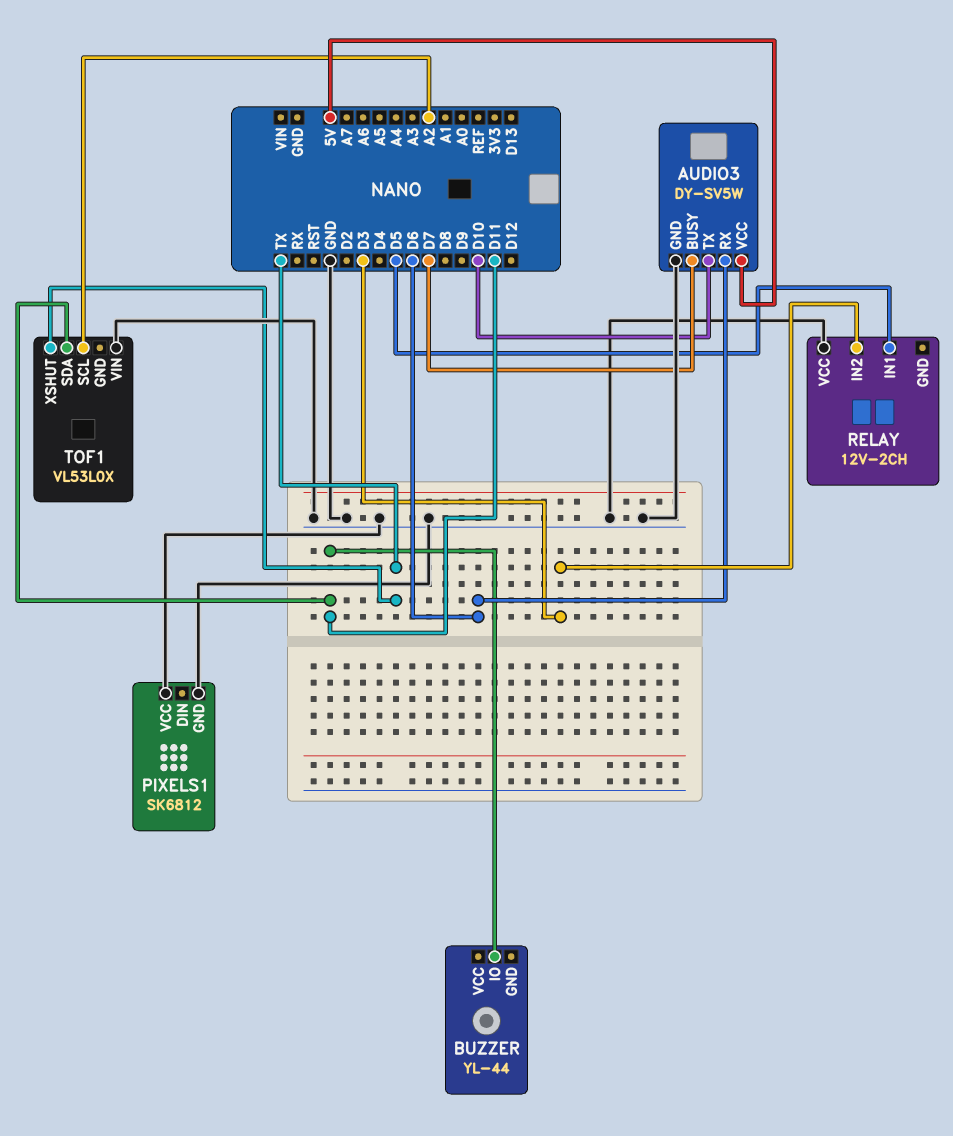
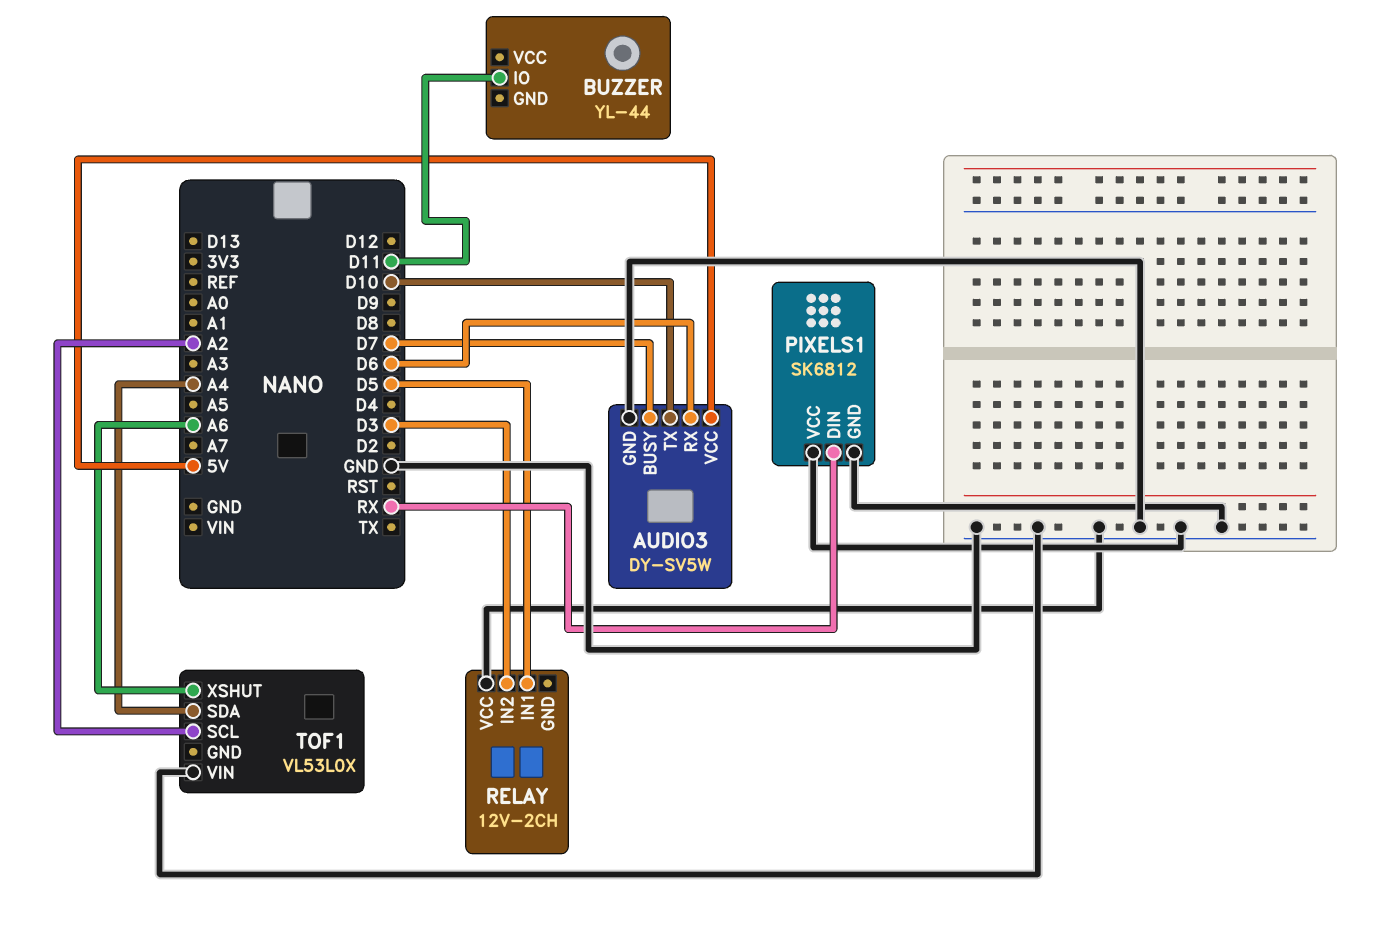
PIXELS1 pin DIN: none -> RX
TOF1 pin SDA: D11 -> A4
TOF1 pin XSHUT: TX -> A6

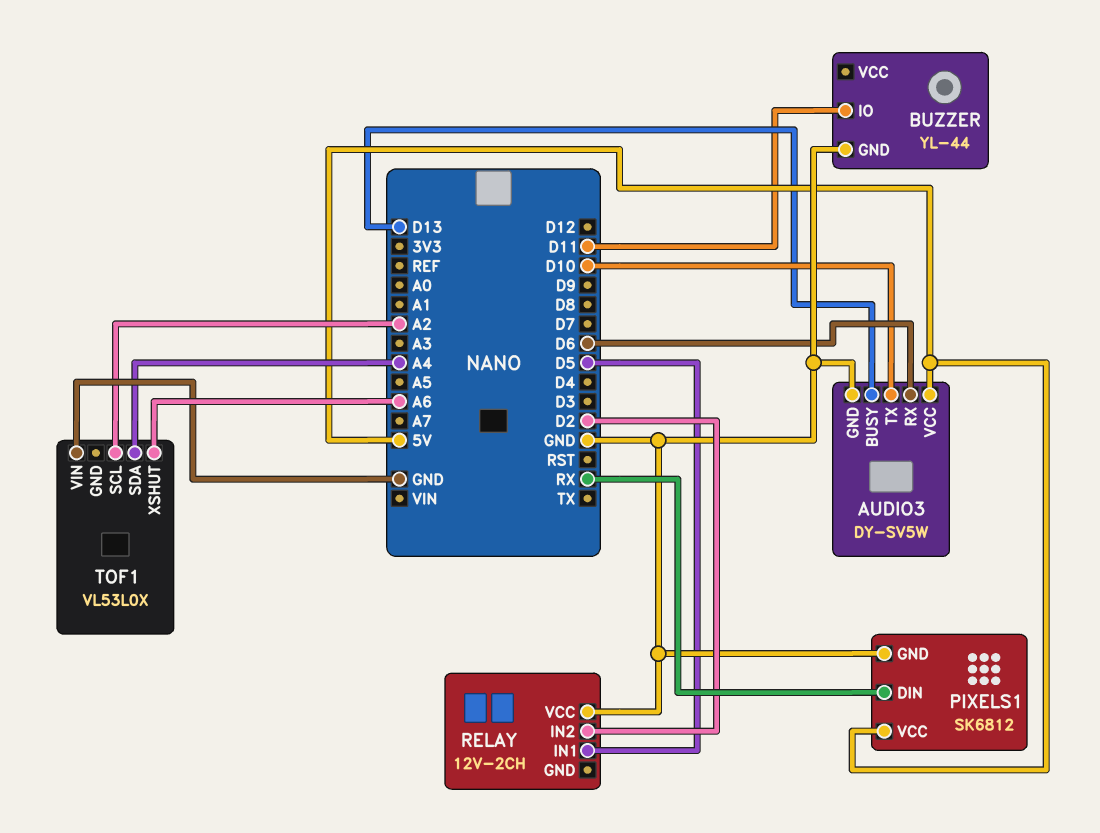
AUDIO3 pin BUSY: D7 -> D13
BUZZER pin GND: none -> GND
PIXELS1 pin VCC: GND -> 5V
RELAY pin IN2: D3 -> D2

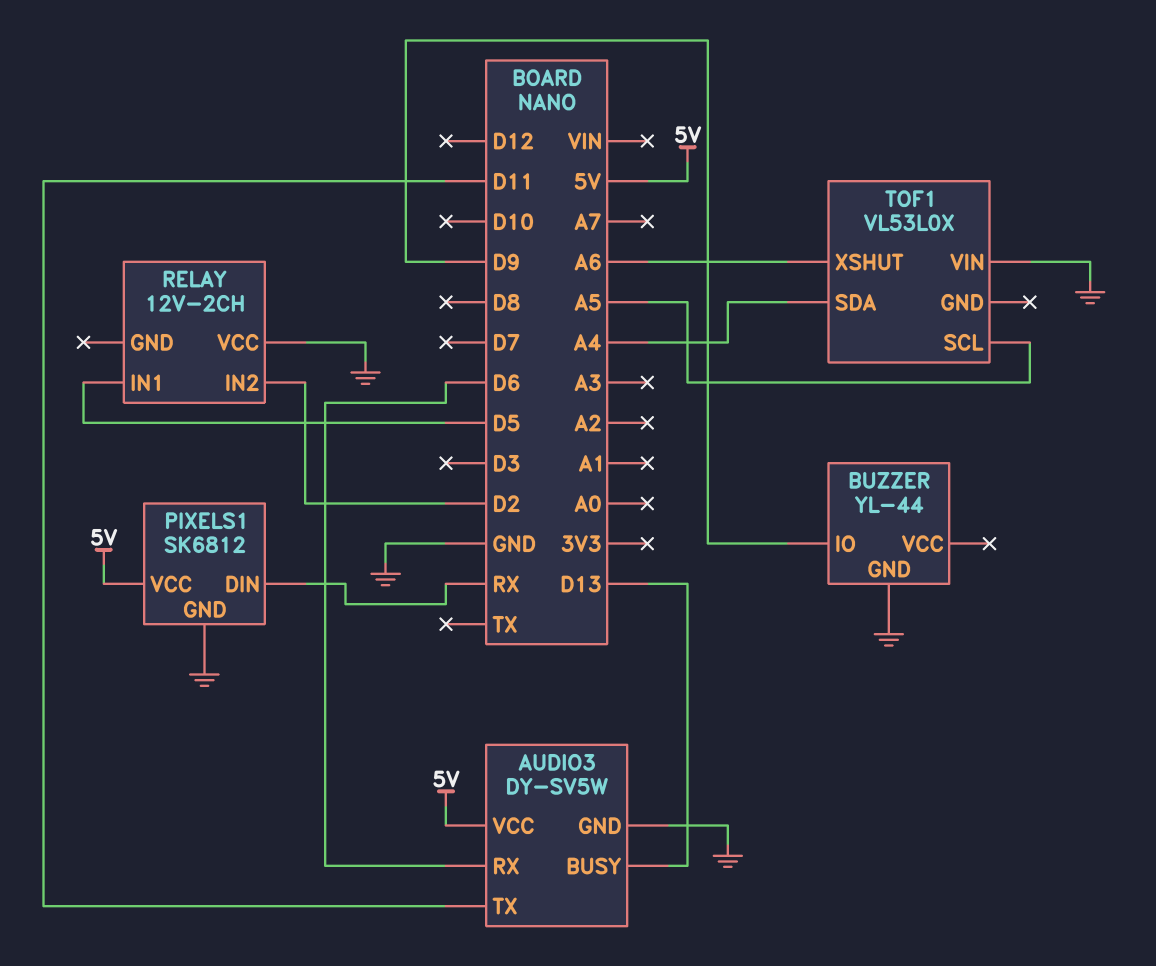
AUDIO3 pin TX: D10 -> D11
BUZZER pin IO: D11 -> D9
TOF1 pin SCL: A2 -> A5

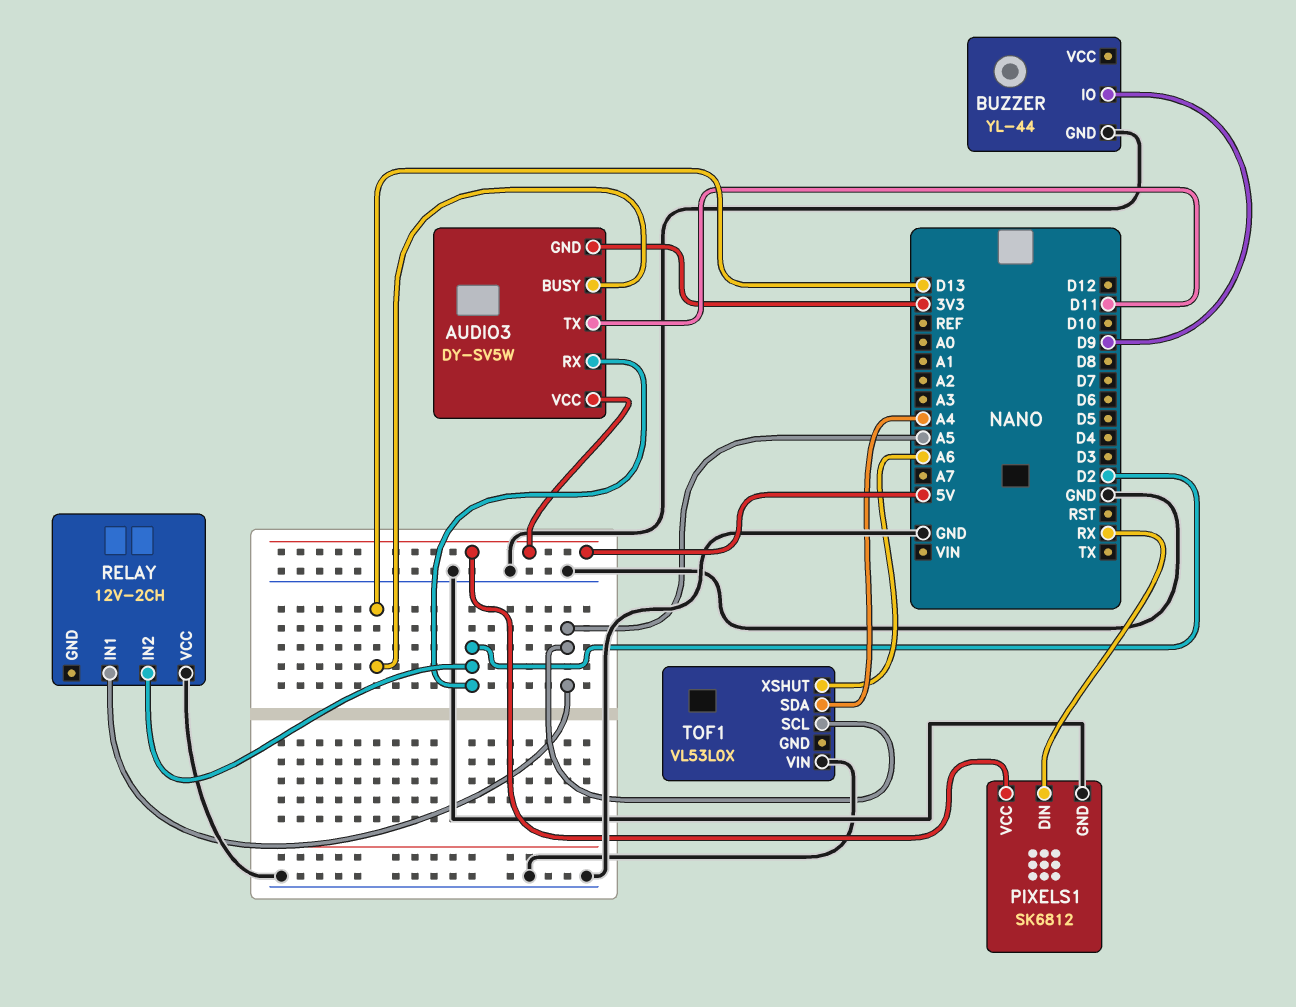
AUDIO3 pin GND: GND -> 3V3
AUDIO3 pin RX: D6 -> D2
RELAY pin IN1: D5 -> A5

